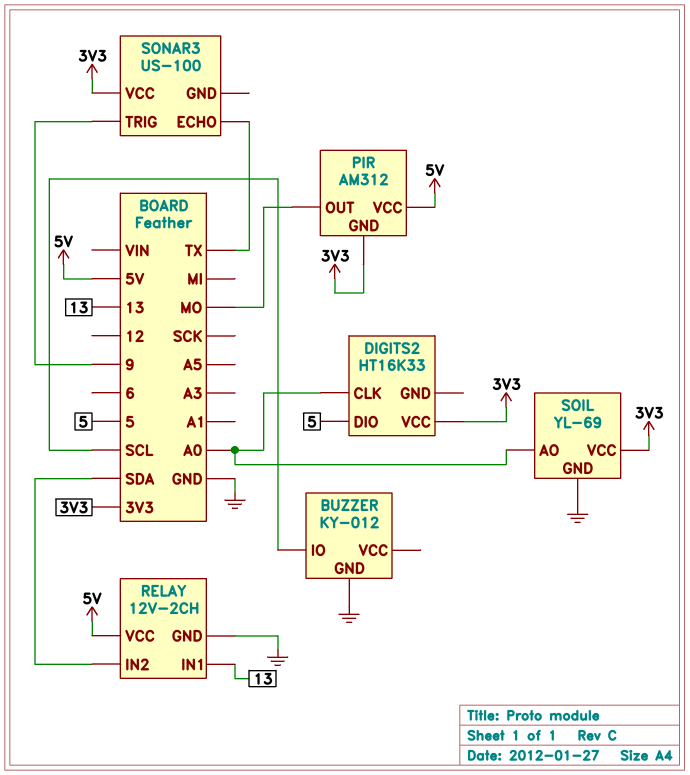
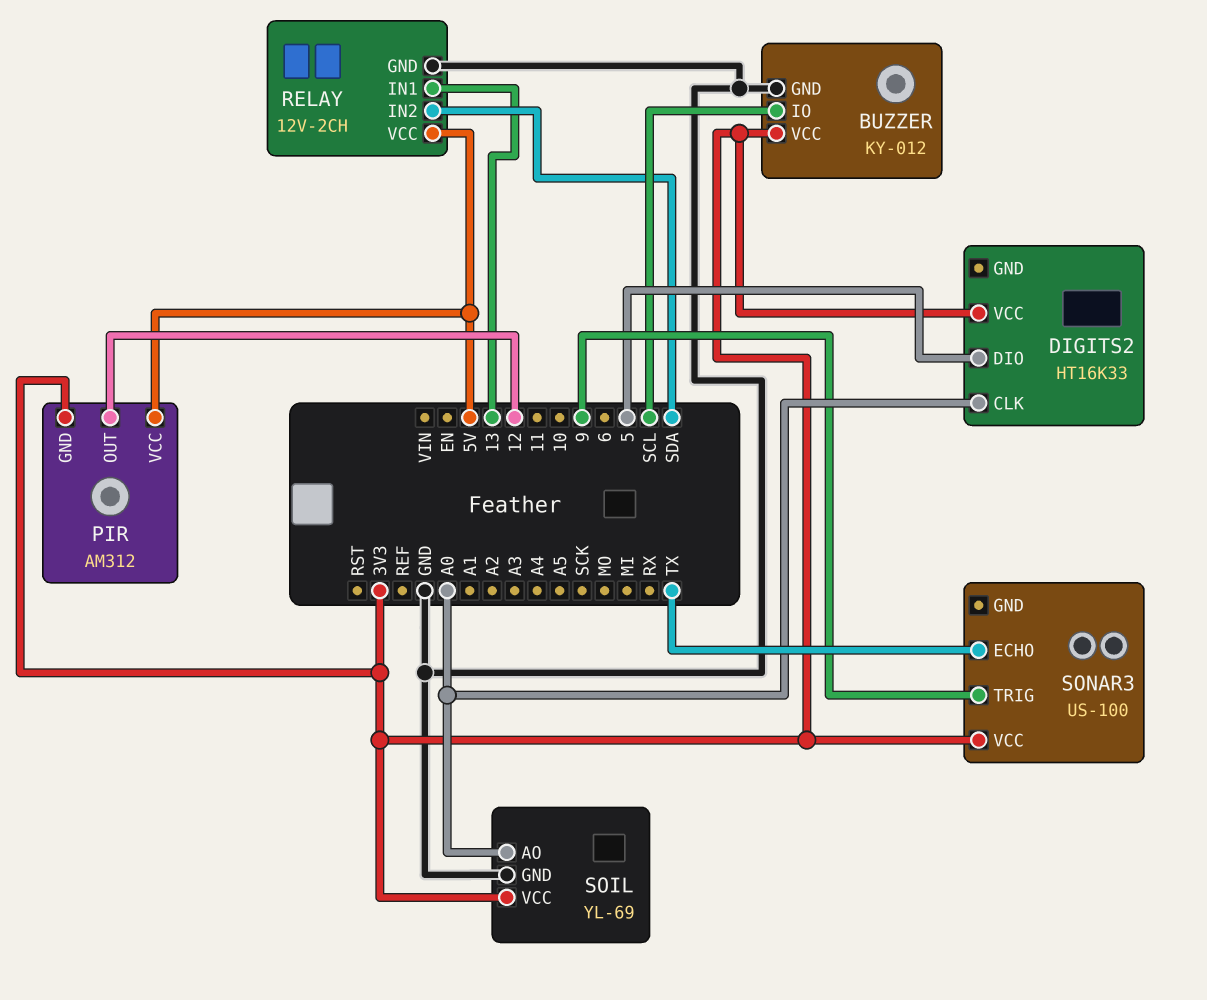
BUZZER pin VCC: none -> 3V3
PIR pin OUT: MO -> 12

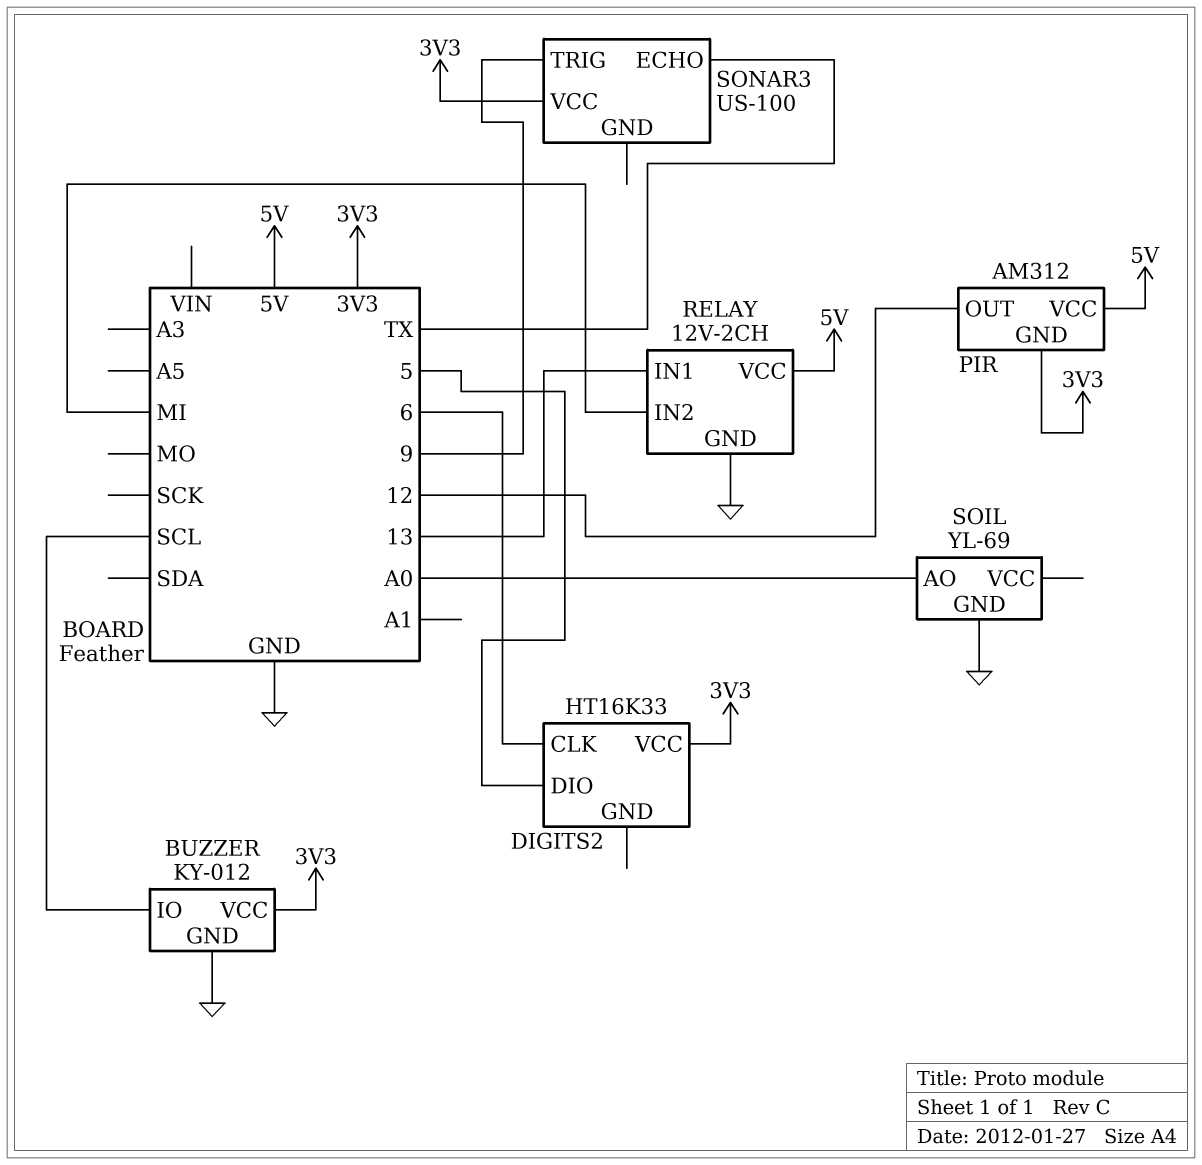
DIGITS2 pin CLK: A0 -> 6
RELAY pin IN2: SDA -> MI
SOIL pin VCC: 3V3 -> none

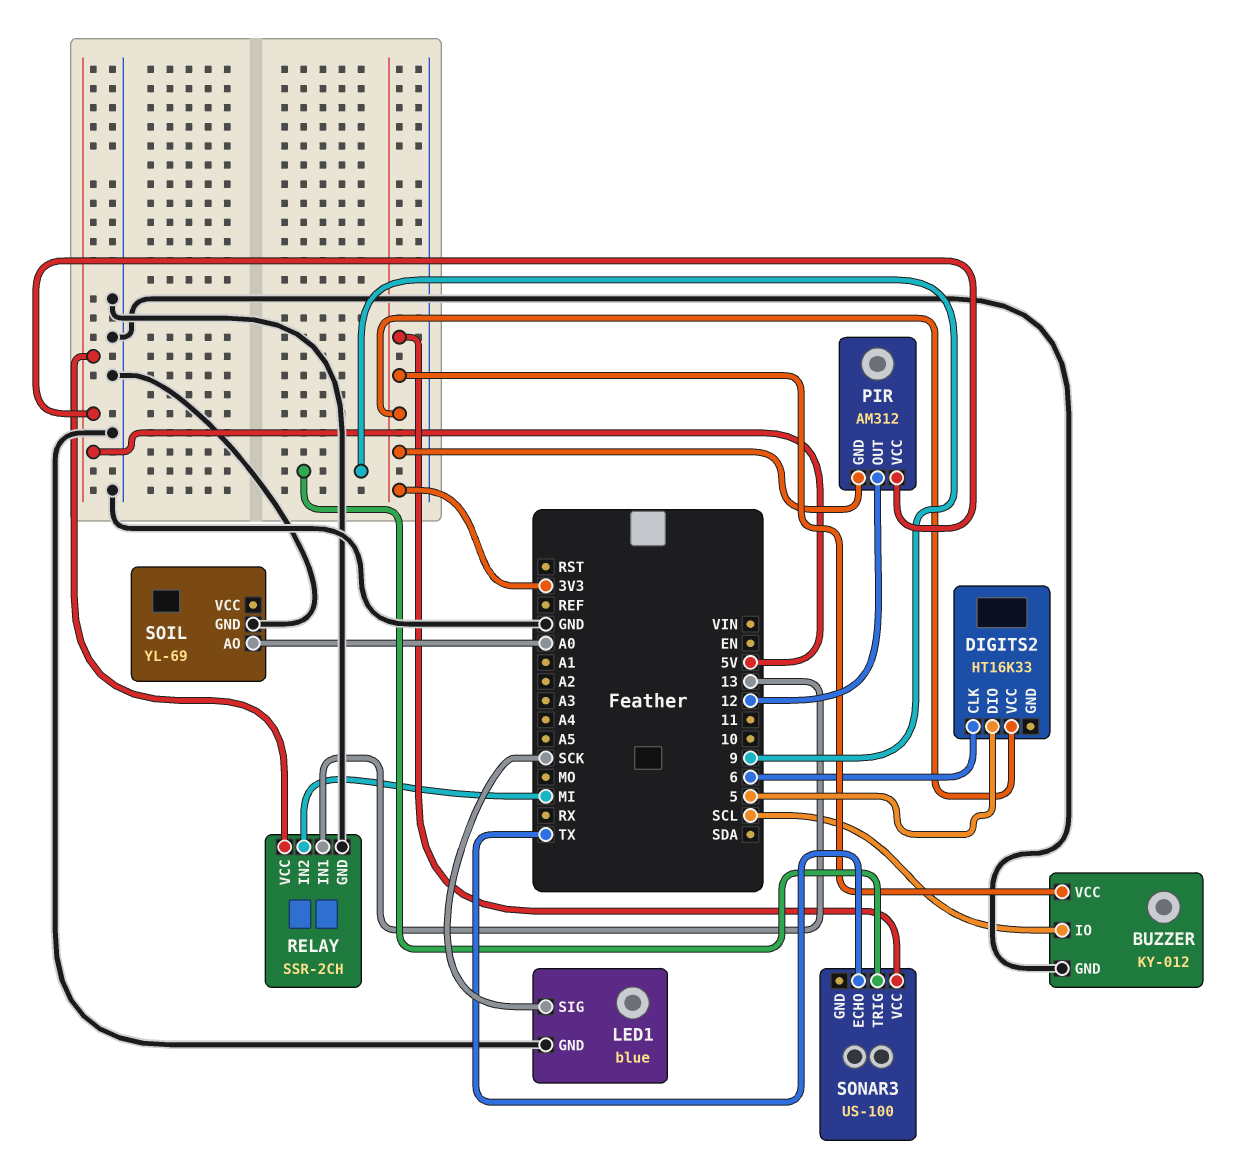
LED1: none -> blue
LED1 pin GND: none -> GND
LED1 pin SIG: none -> SCK
RELAY: 12V-2CH -> SSR-2CH

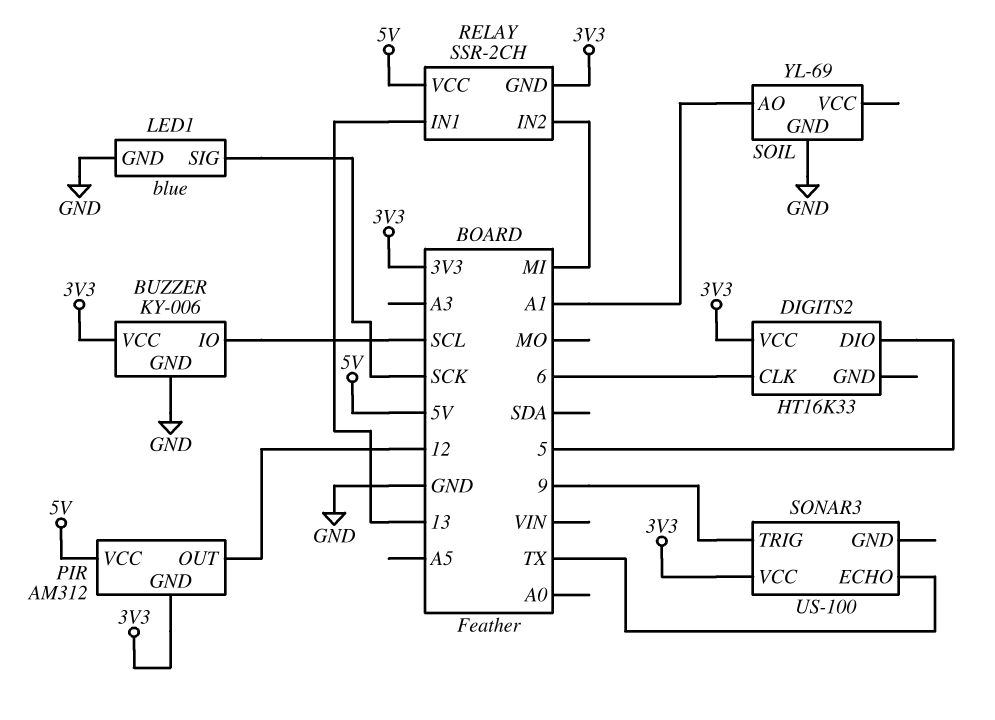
BUZZER: KY-012 -> KY-006
RELAY pin GND: GND -> 3V3
SOIL pin AO: A0 -> A1

